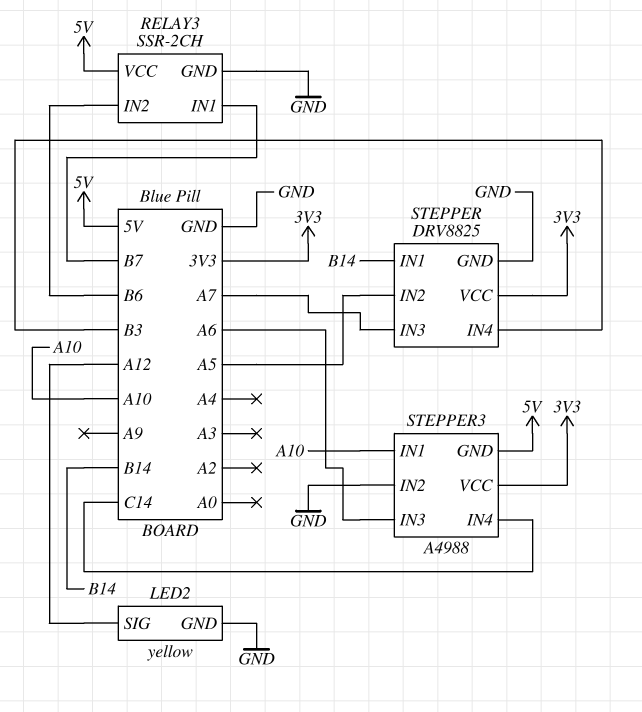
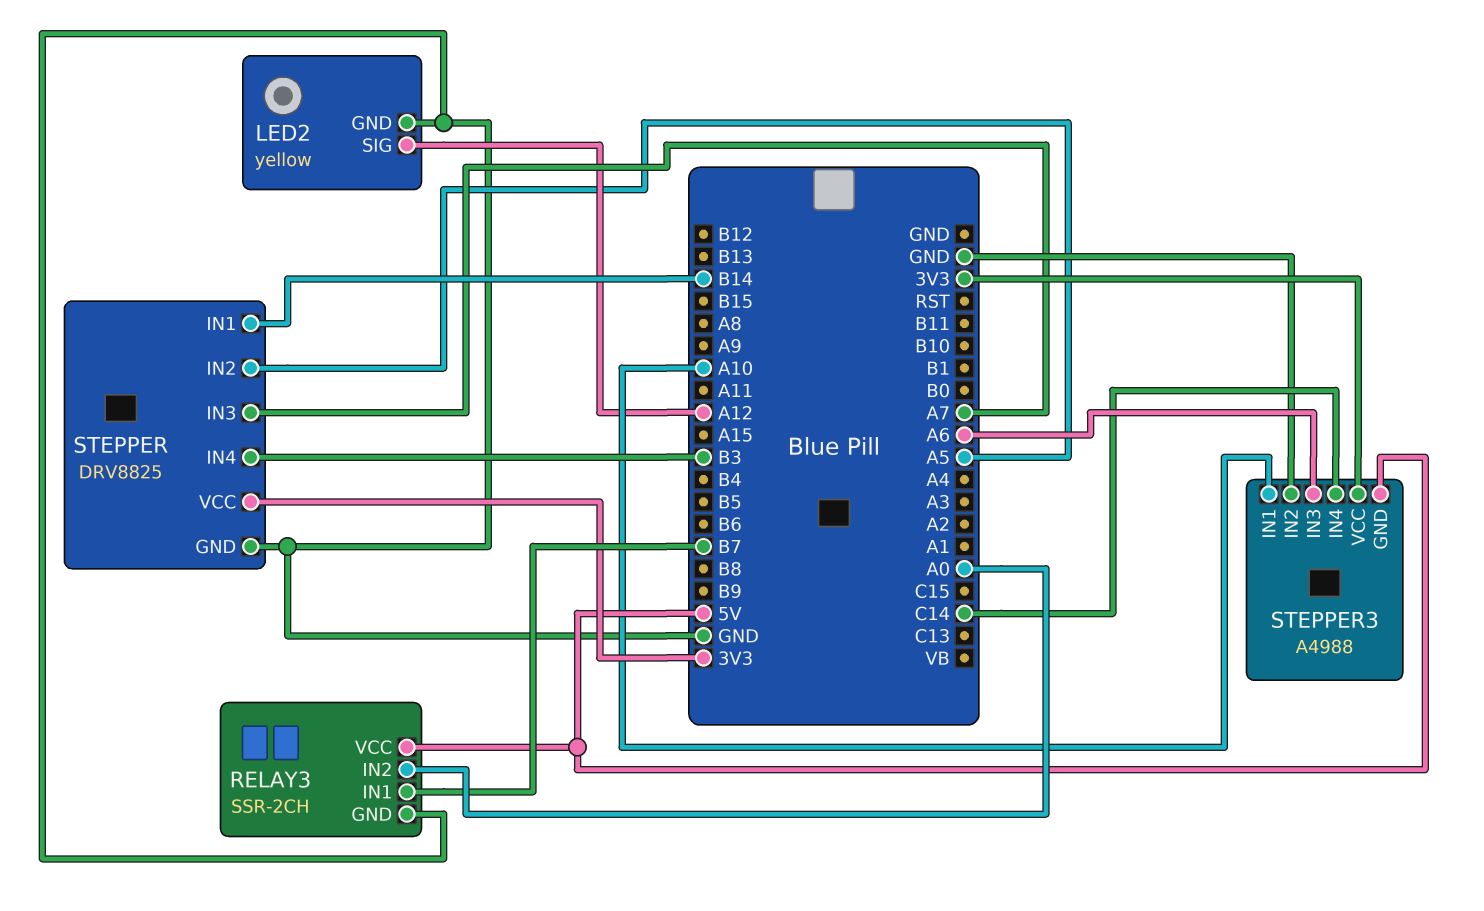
RELAY3 pin IN2: B6 -> A0

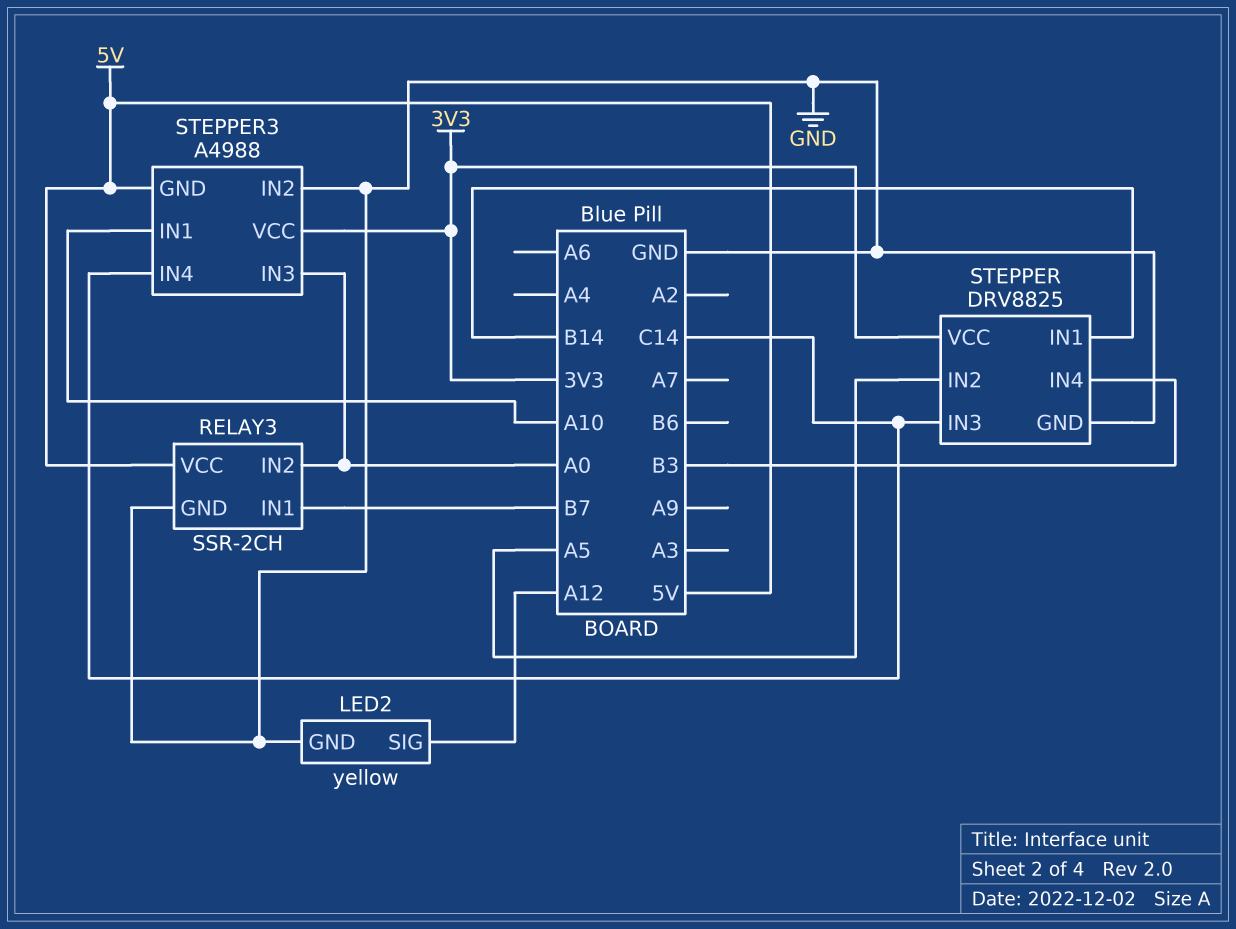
STEPPER pin IN3: A7 -> C14
STEPPER3 pin IN3: A6 -> A0

